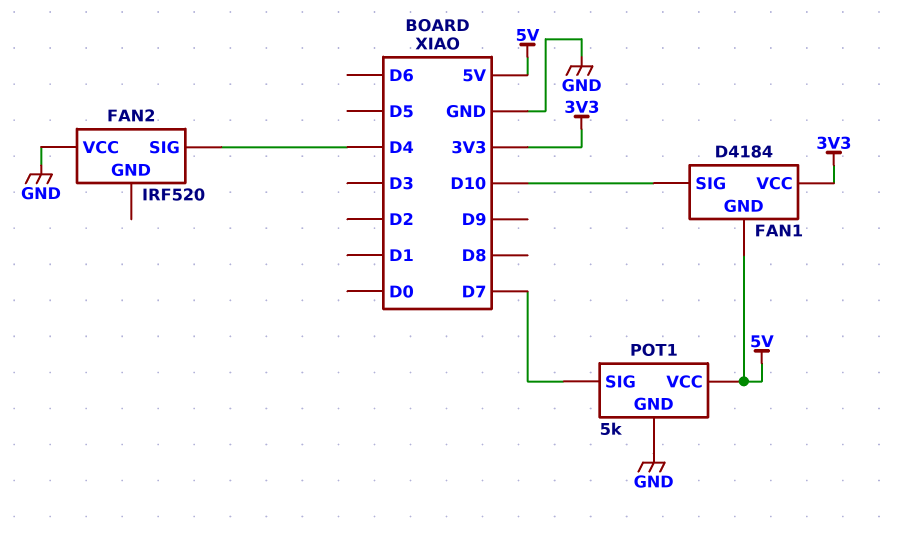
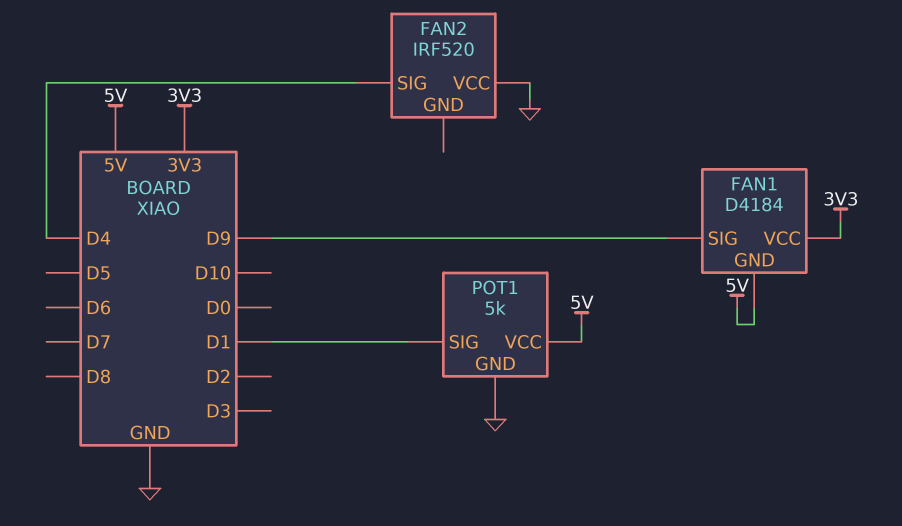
FAN1 pin SIG: D10 -> D9
POT1 pin SIG: D7 -> D1

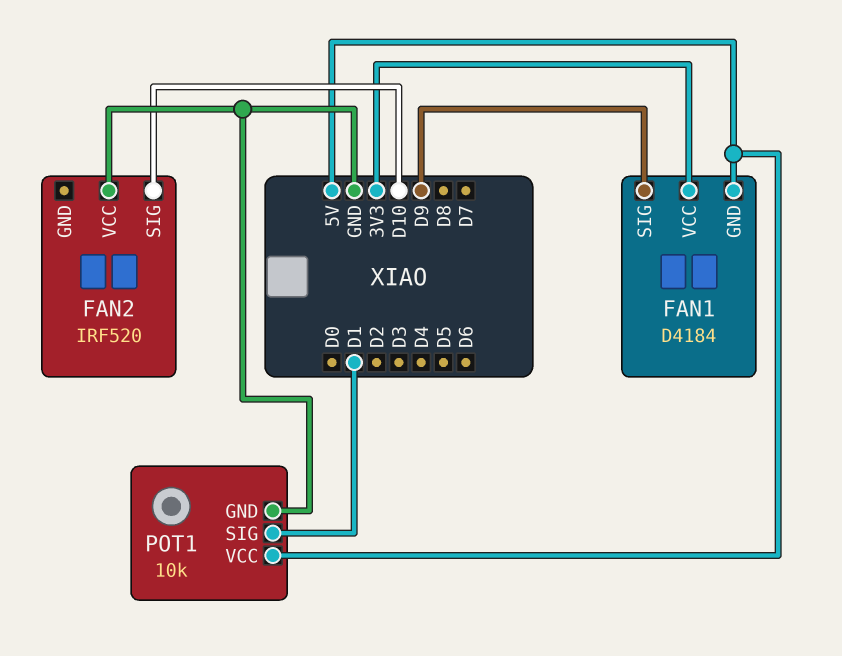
FAN2 pin SIG: D4 -> D10
POT1: 5k -> 10k

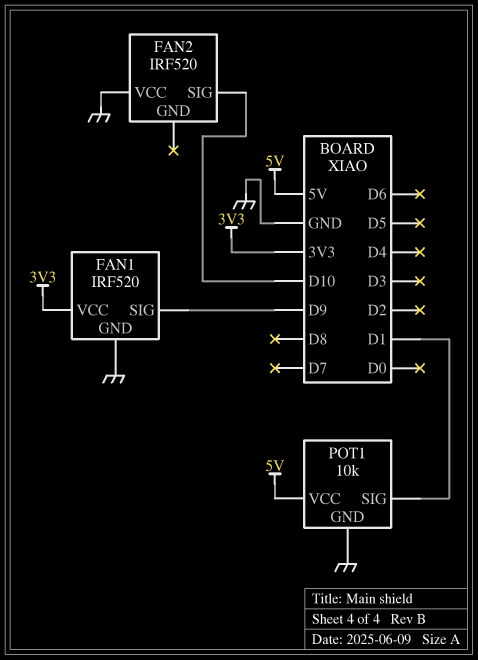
FAN1: D4184 -> IRF520
FAN1 pin GND: 5V -> GND

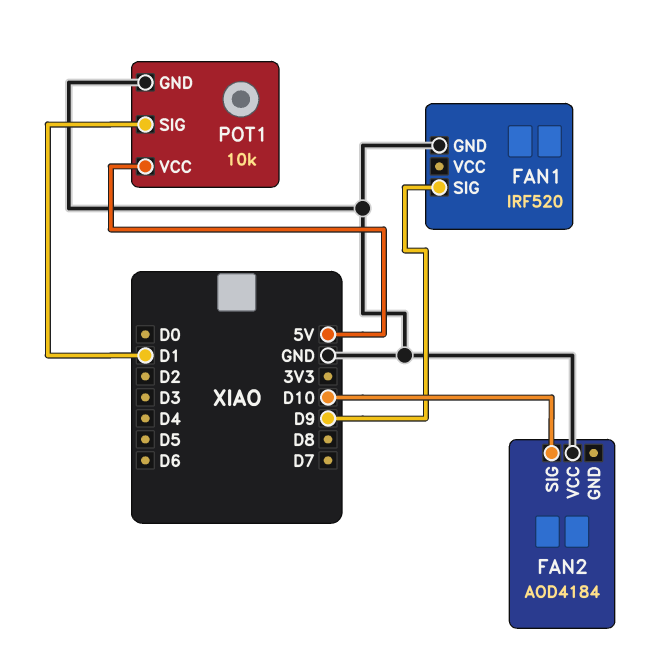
FAN1 pin VCC: 3V3 -> none
FAN2: IRF520 -> AOD4184

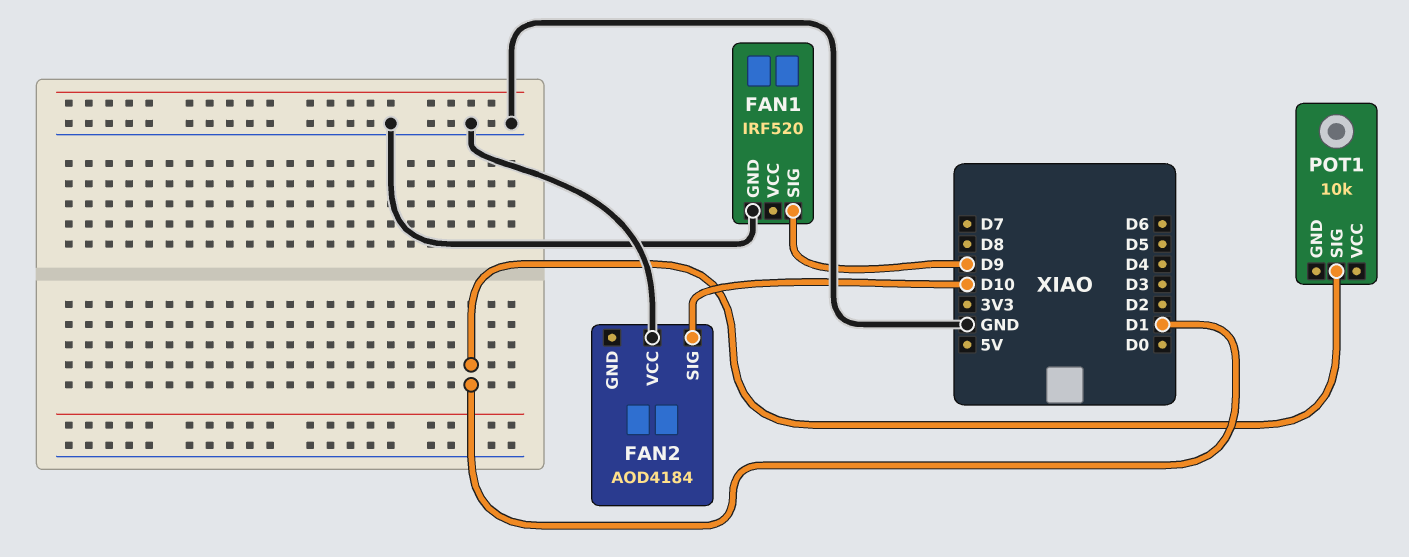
POT1 pin GND: GND -> none
POT1 pin VCC: 5V -> none

